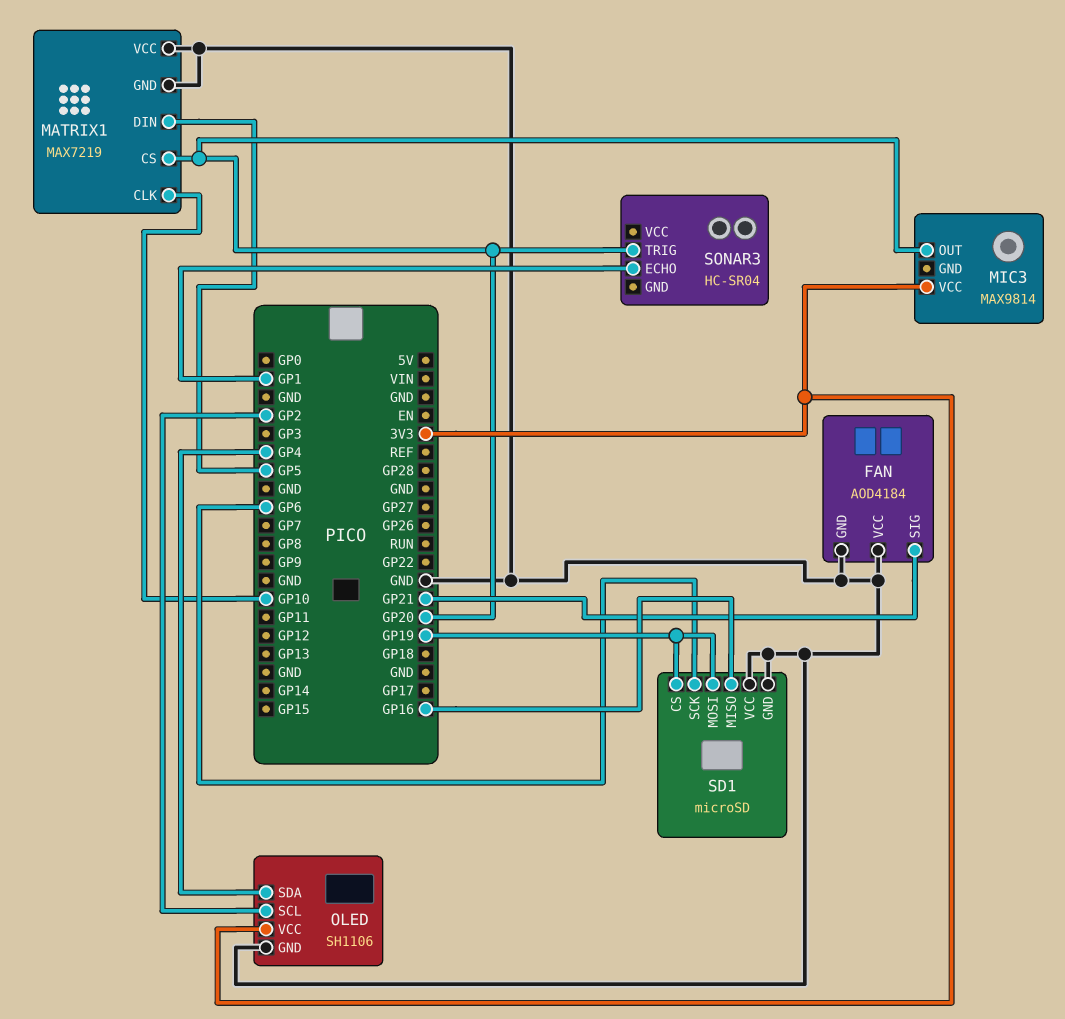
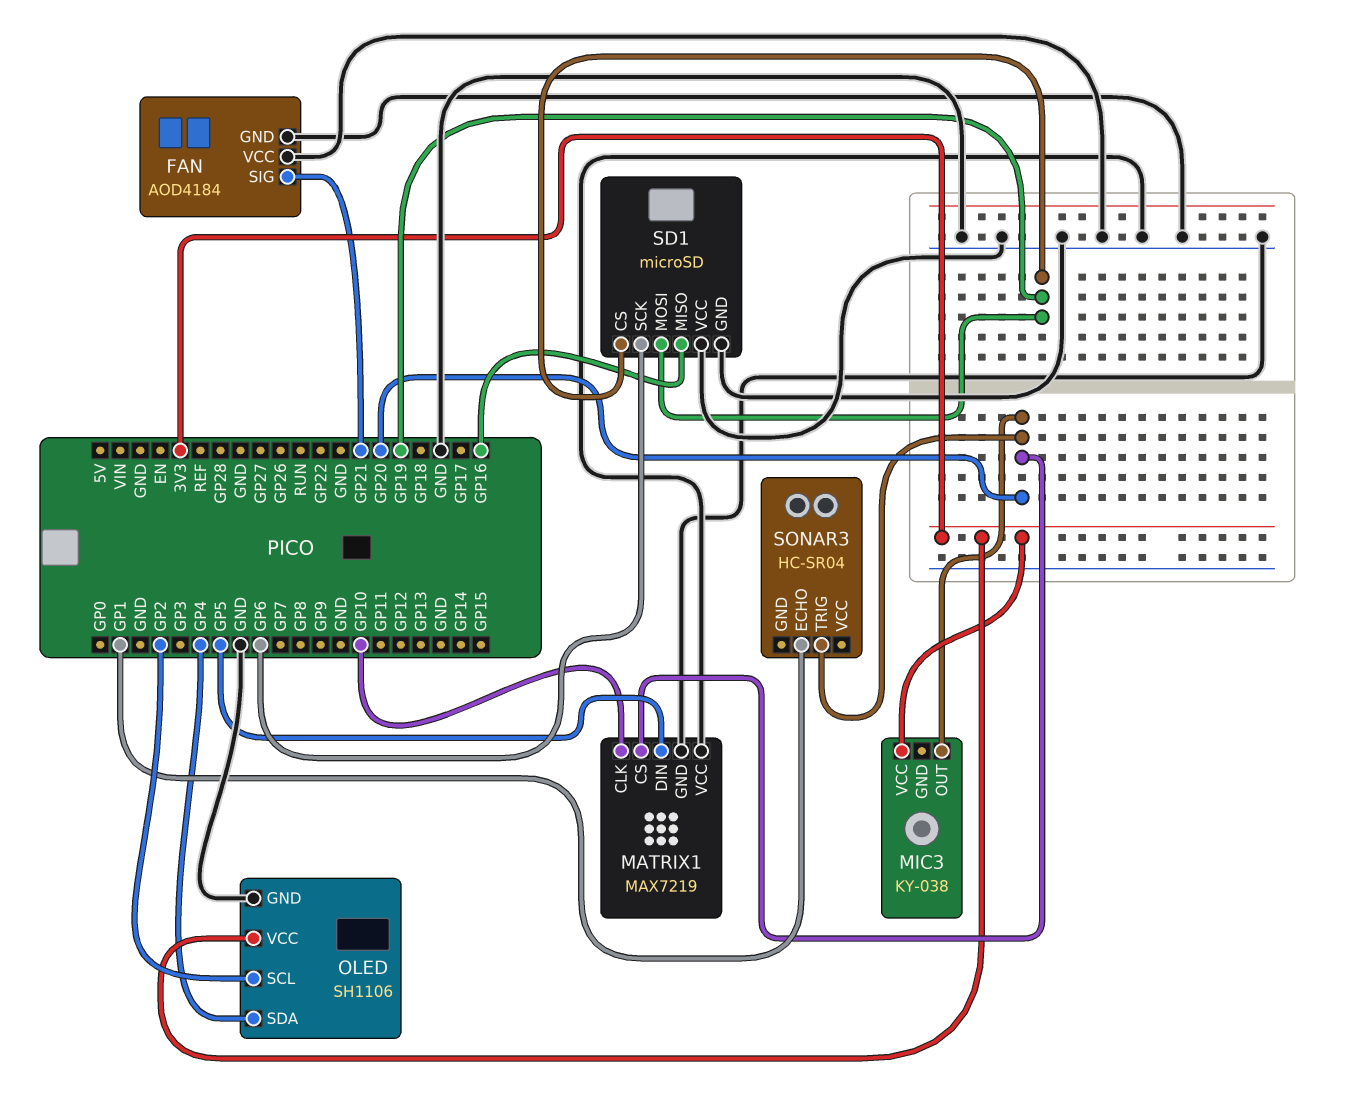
MIC3: MAX9814 -> KY-038

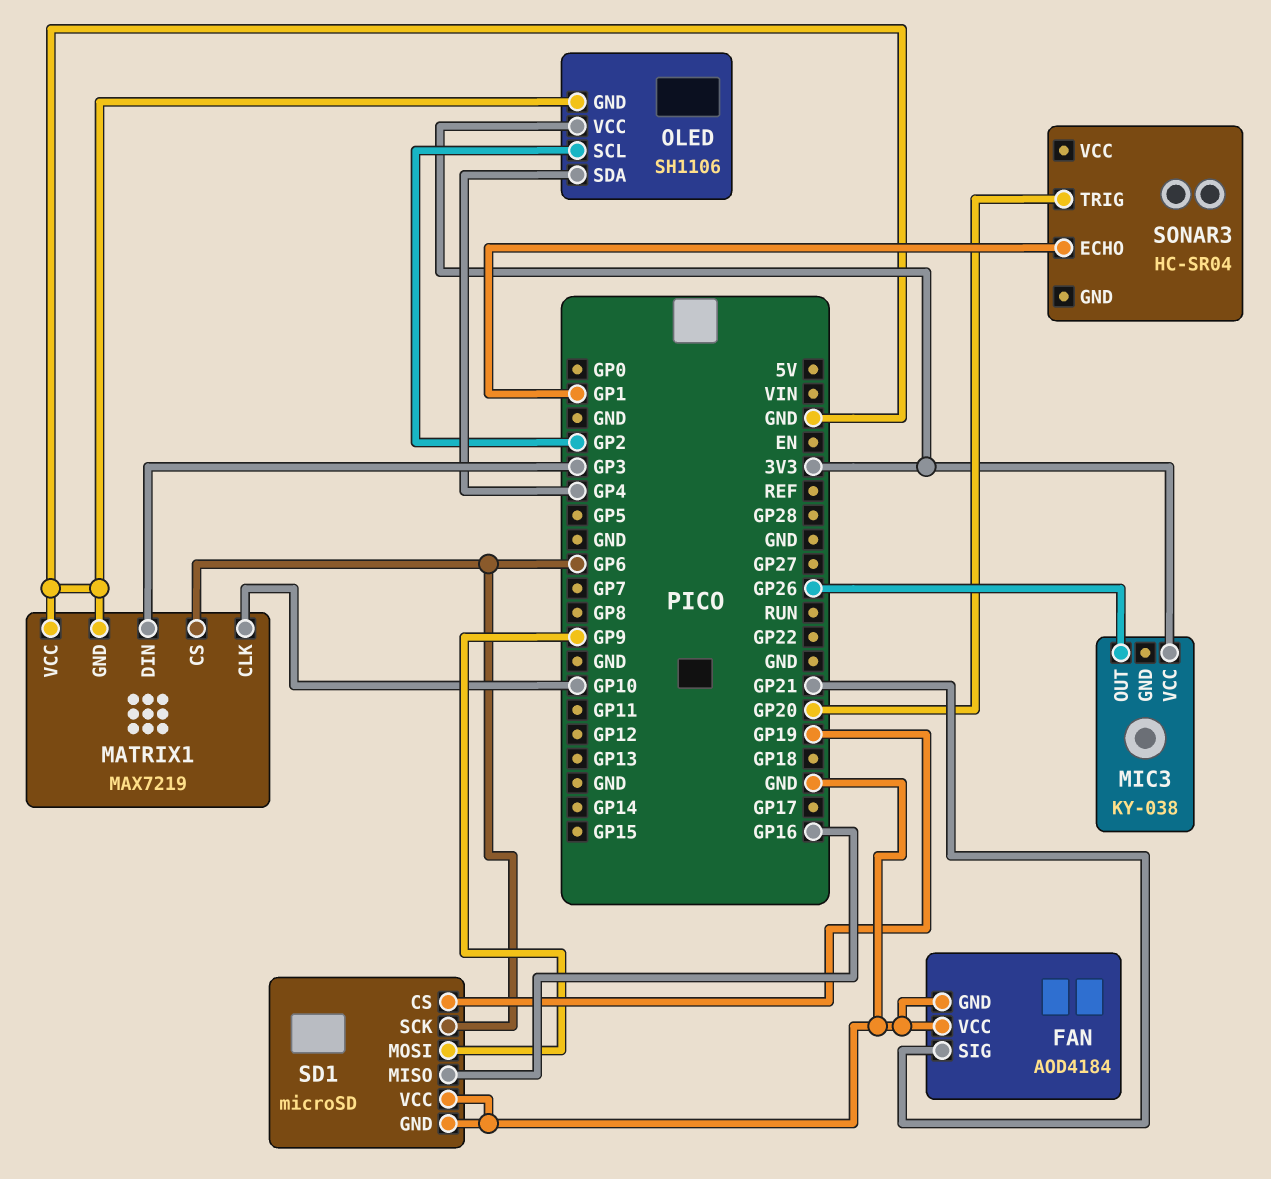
MATRIX1 pin CS: GP20 -> GP6
MATRIX1 pin DIN: GP5 -> GP3
MIC3 pin OUT: GP20 -> GP26
SD1 pin MOSI: GP19 -> GP9

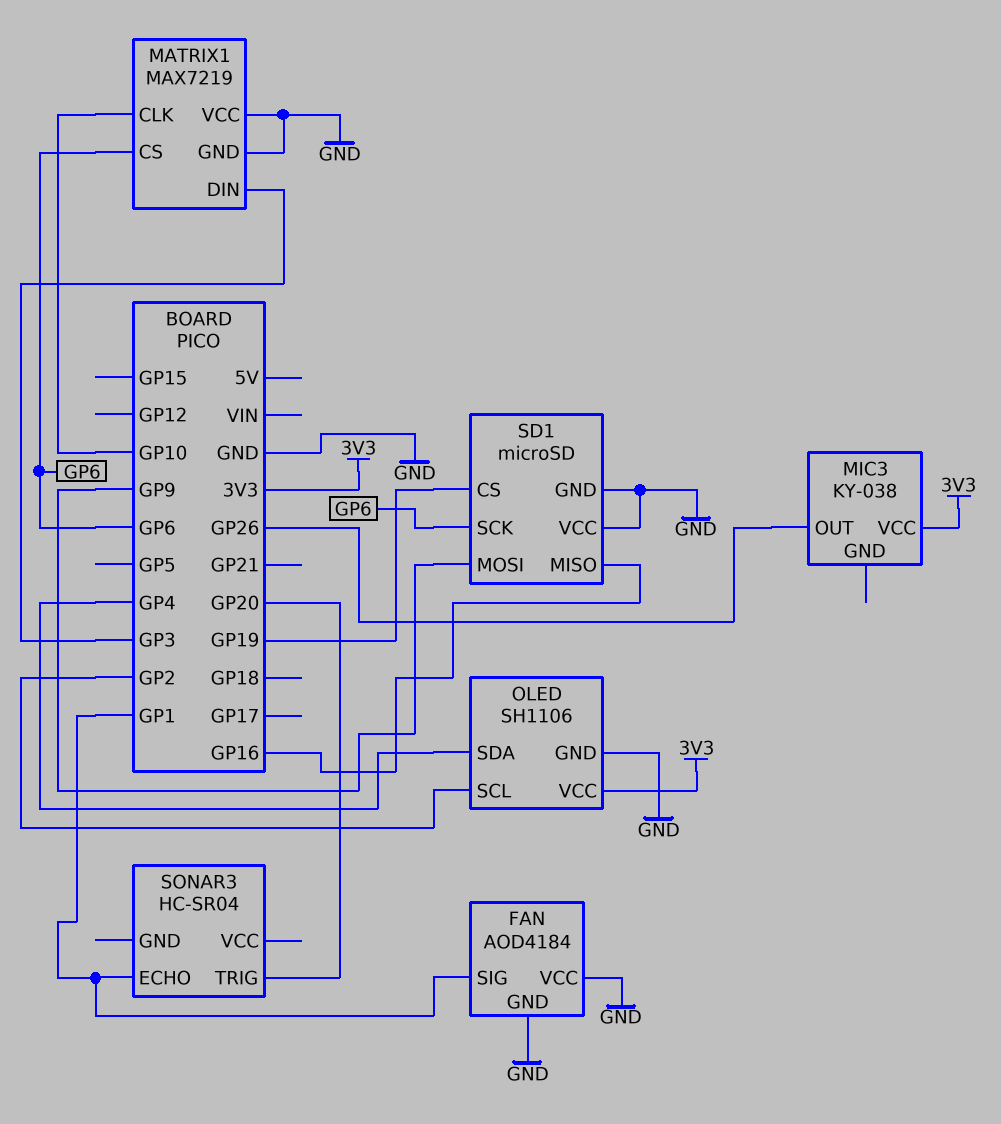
FAN pin SIG: GP21 -> GP1

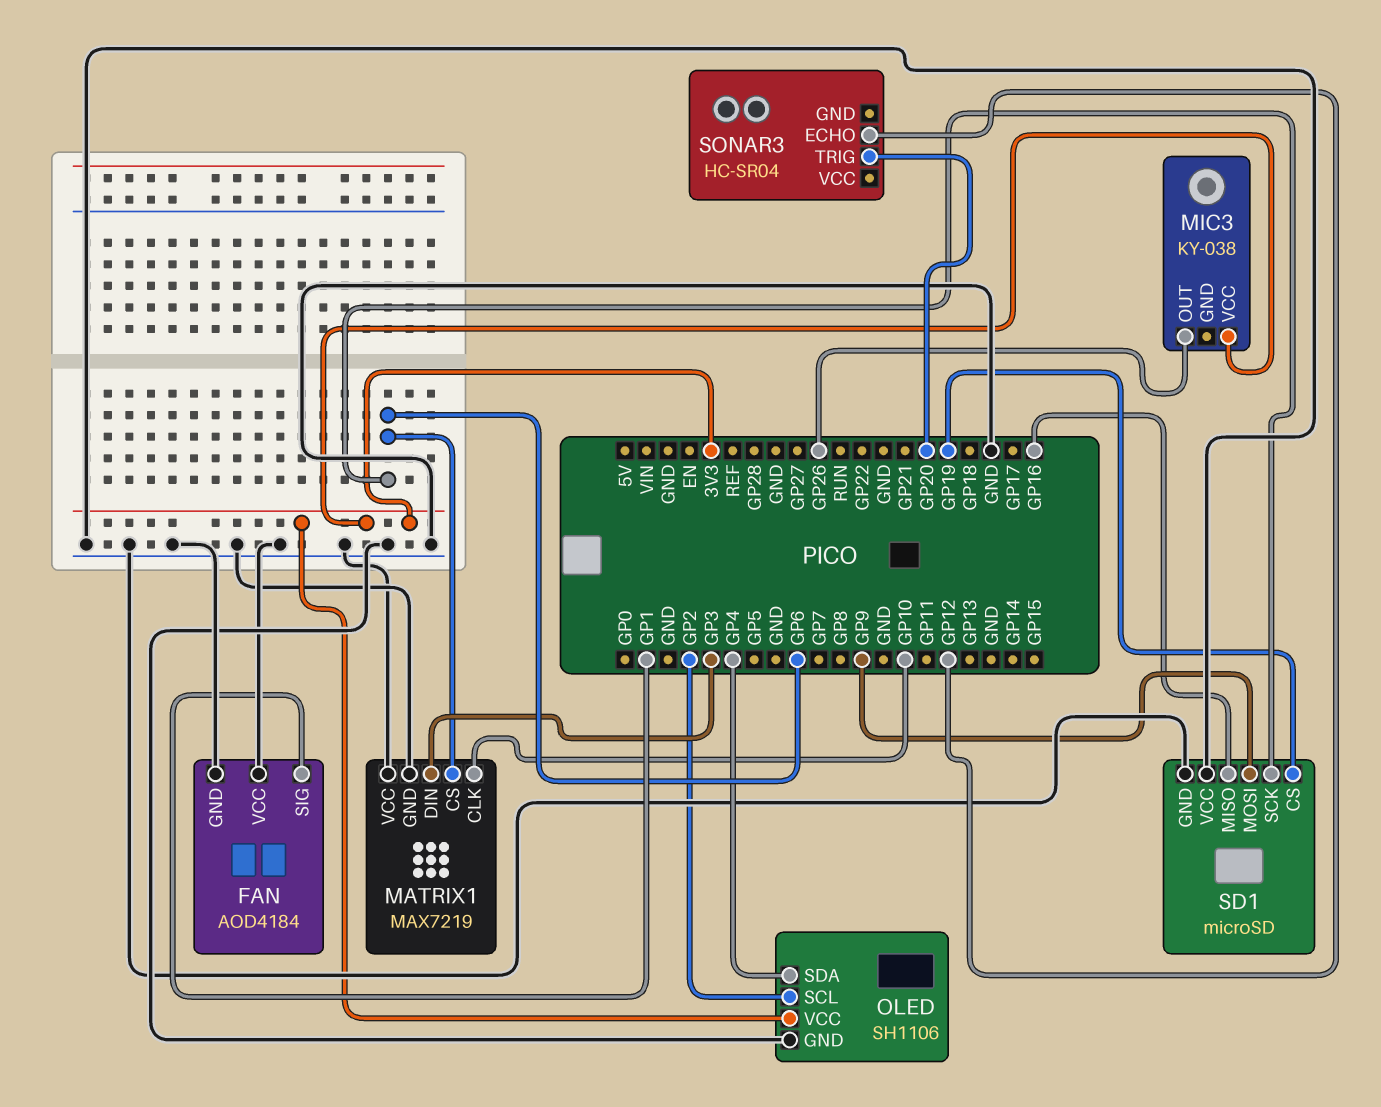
SONAR3 pin ECHO: GP1 -> GP12

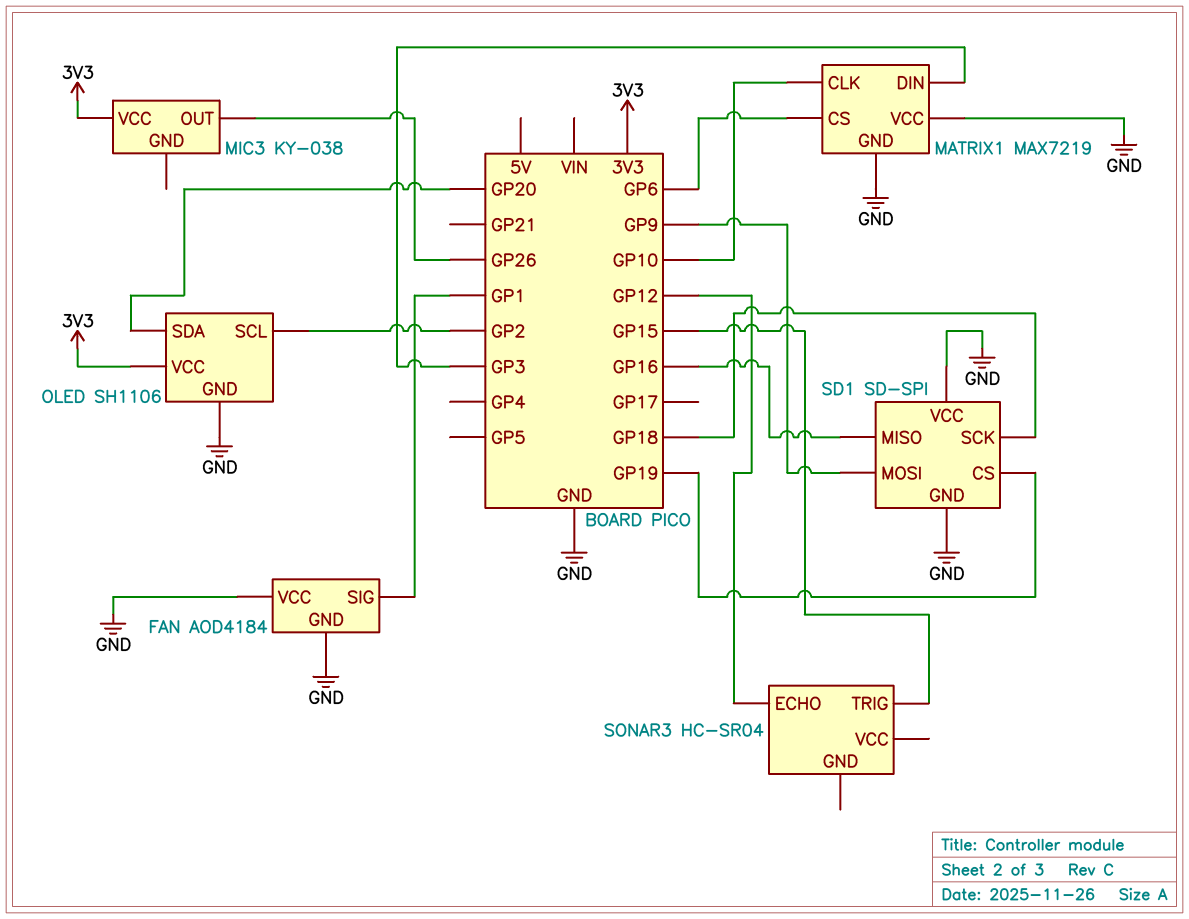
OLED pin SDA: GP4 -> GP20
SD1: microSD -> SD-SPI
SD1 pin SCK: GP6 -> GP18
SONAR3 pin TRIG: GP20 -> GP15

